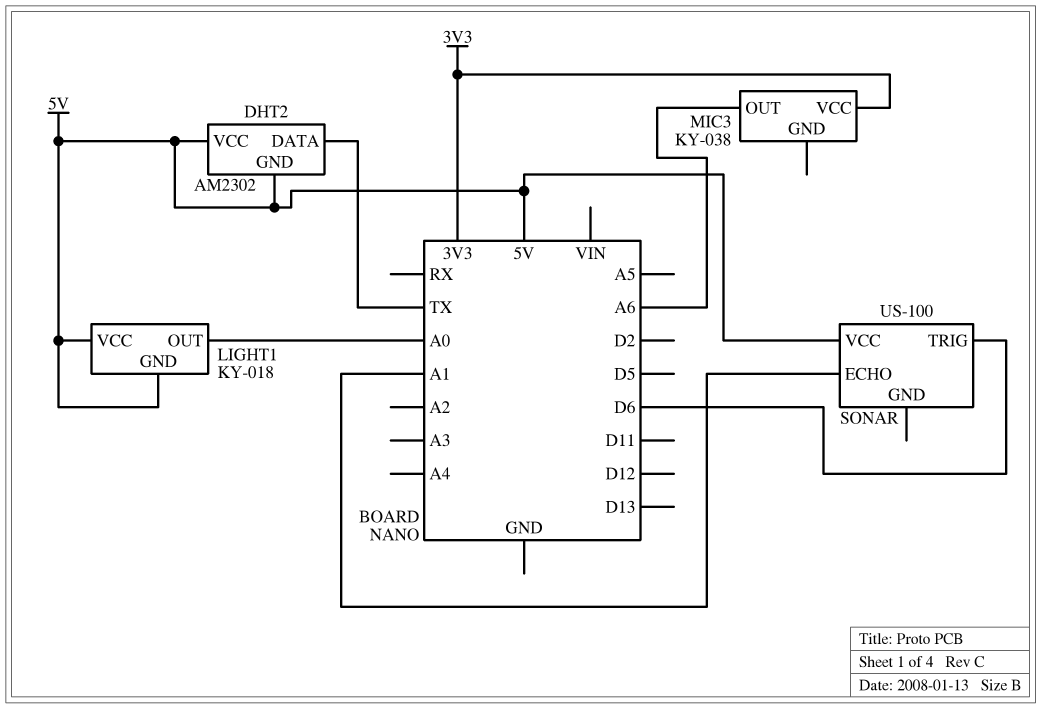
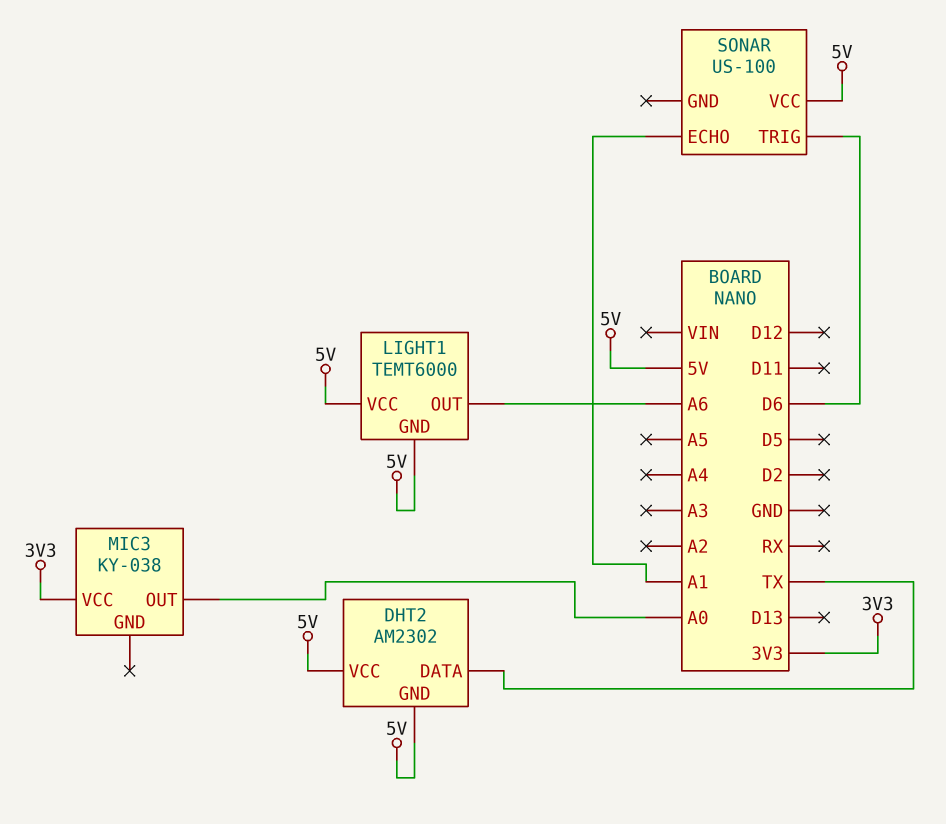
LIGHT1: KY-018 -> TEMT6000
LIGHT1 pin OUT: A0 -> A6
MIC3 pin OUT: A6 -> A0

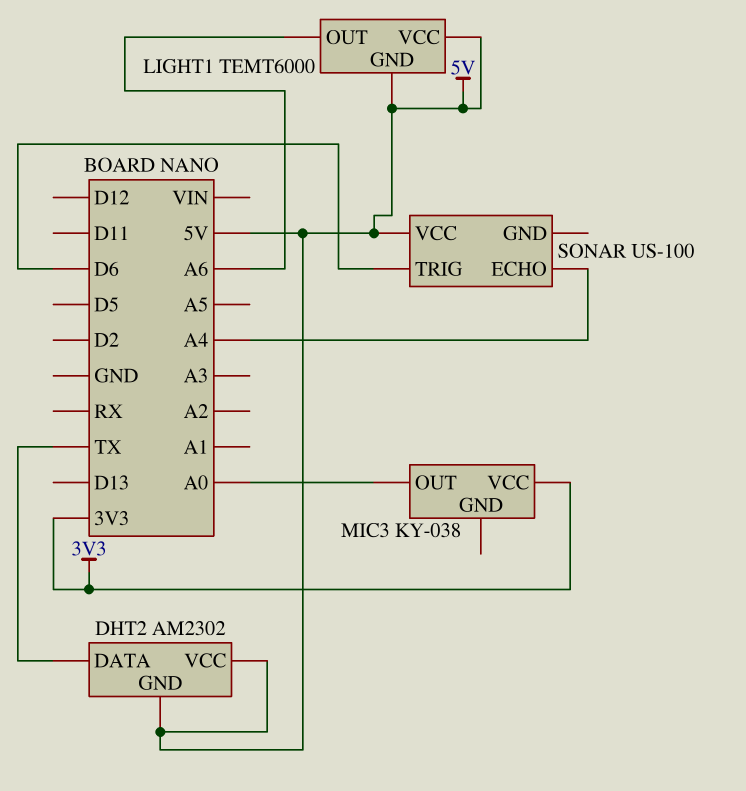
SONAR pin ECHO: A1 -> A4

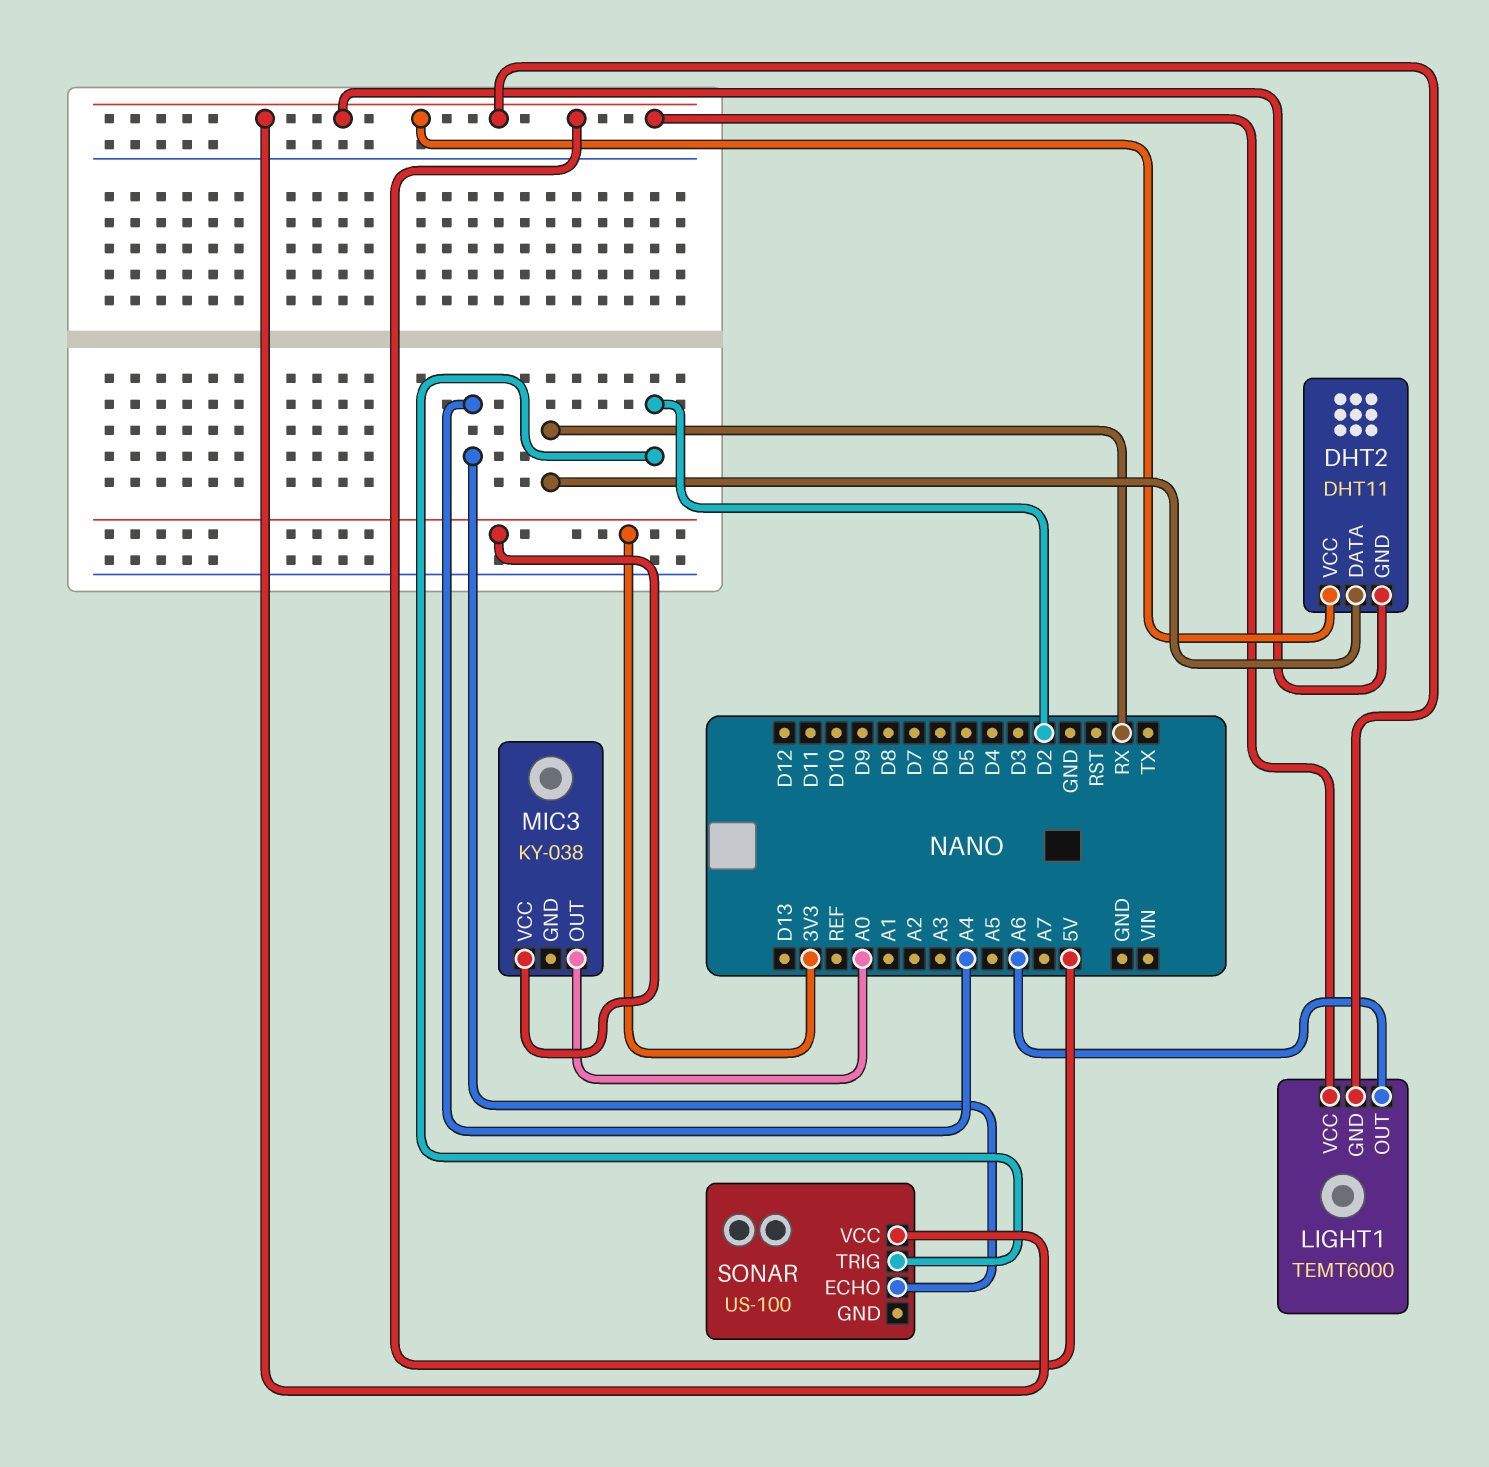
DHT2: AM2302 -> DHT11
DHT2 pin DATA: TX -> RX
SONAR pin TRIG: D6 -> D2

